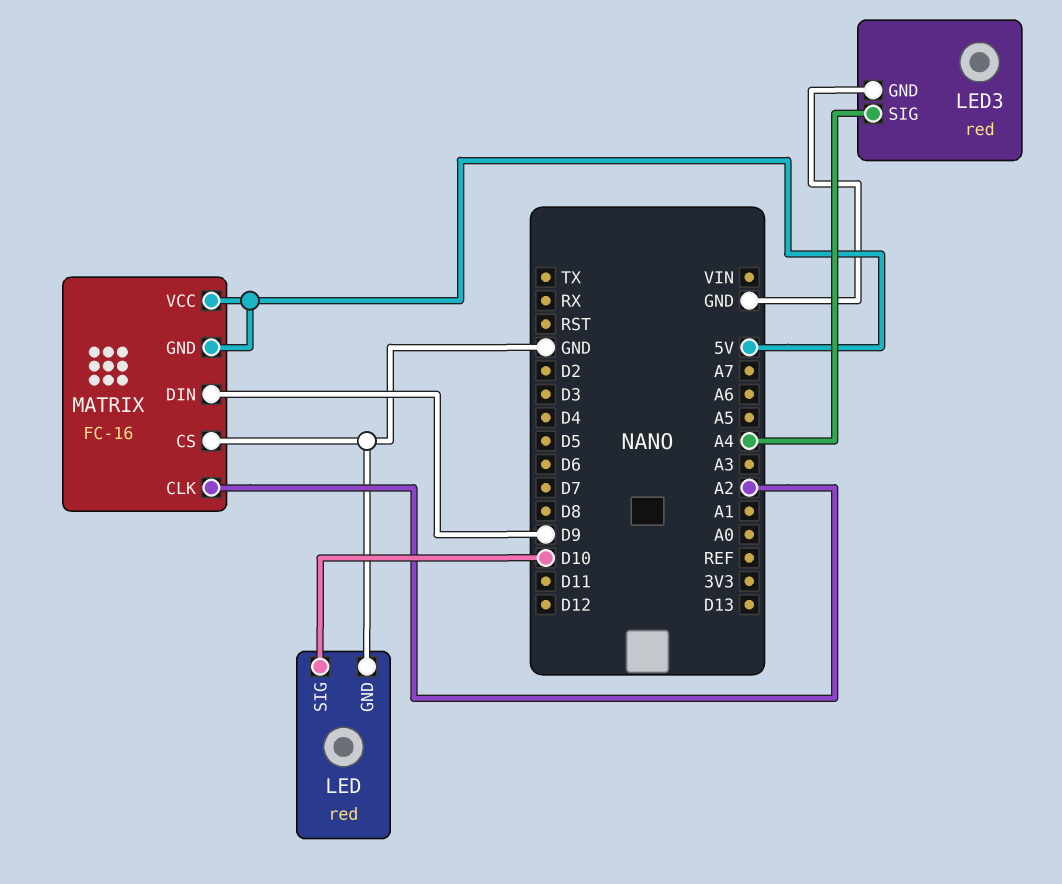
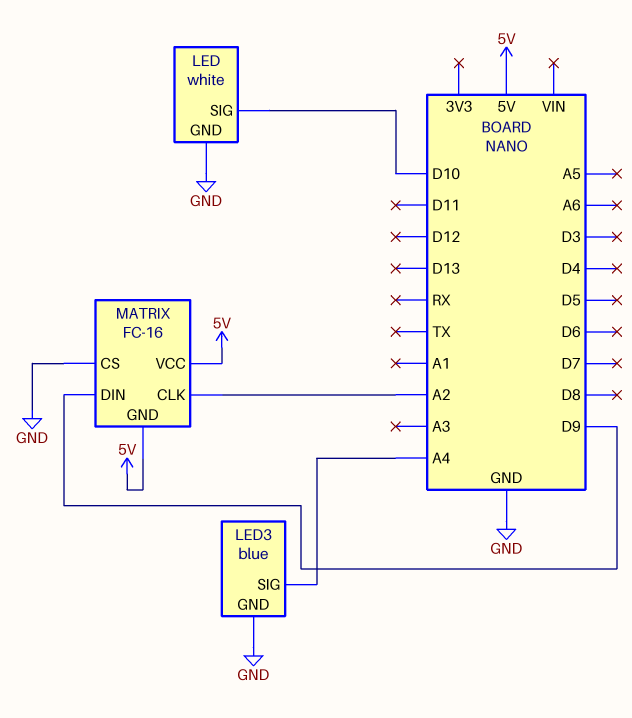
LED: red -> white
LED3: red -> blue

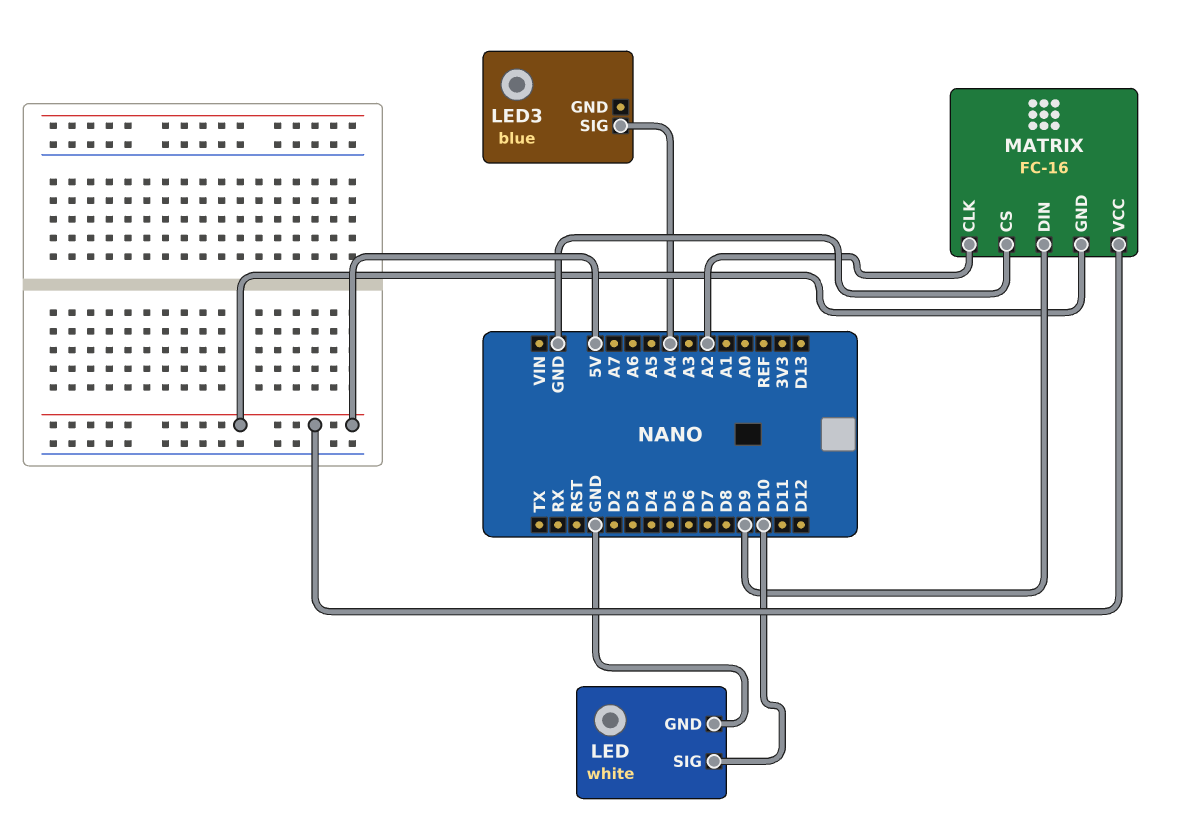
LED3 pin GND: GND -> none

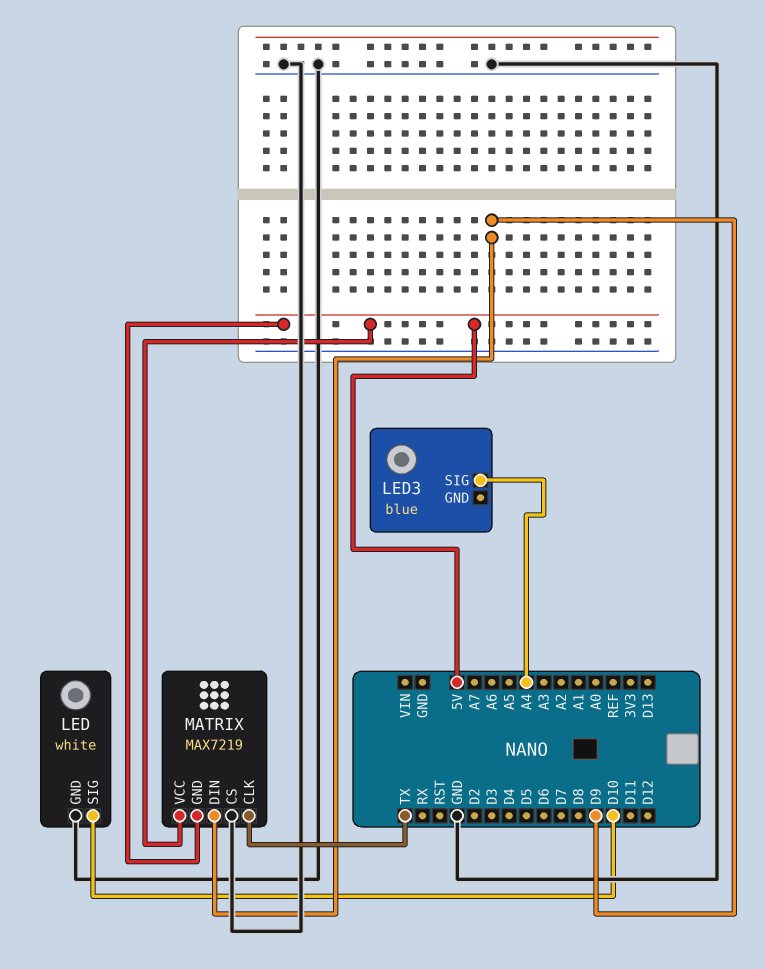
MATRIX: FC-16 -> MAX7219
MATRIX pin CLK: A2 -> TX

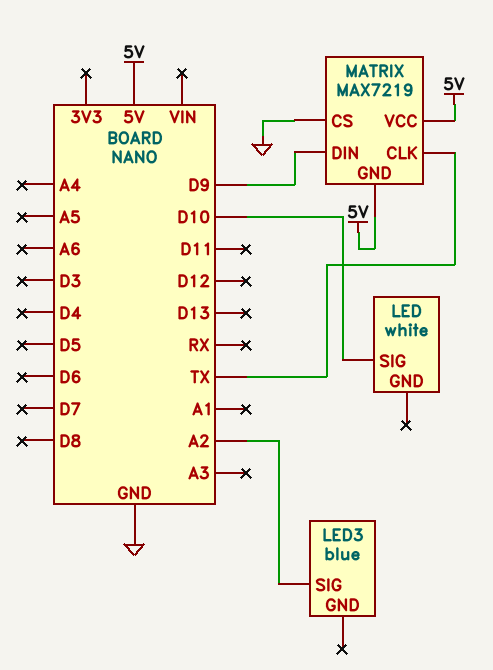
LED pin GND: GND -> none
LED3 pin SIG: A4 -> A2

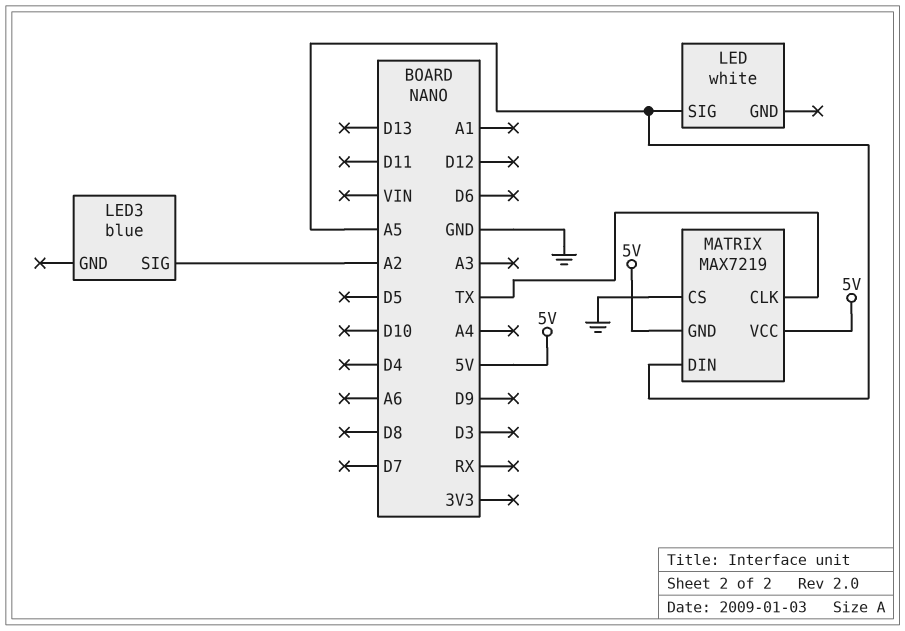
LED pin SIG: D10 -> A5
MATRIX pin DIN: D9 -> A5

